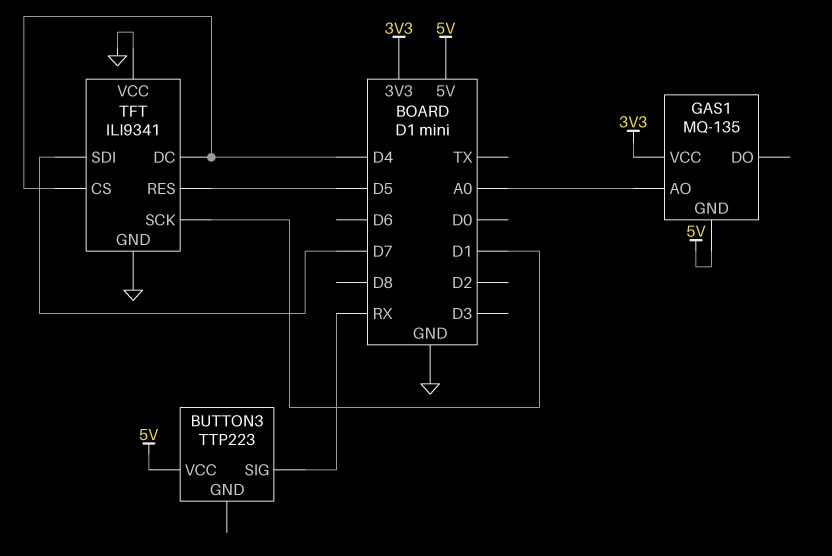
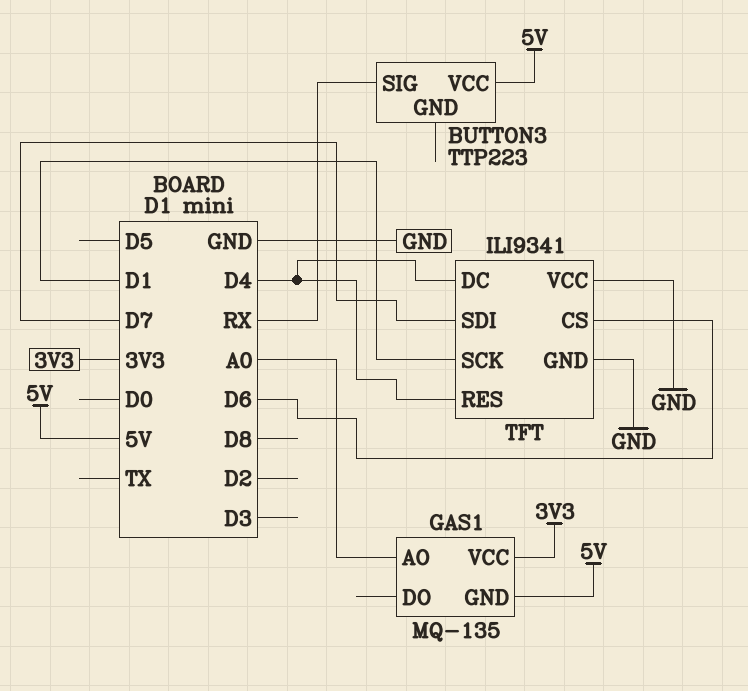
TFT pin CS: D4 -> D6
TFT pin RES: D5 -> D4

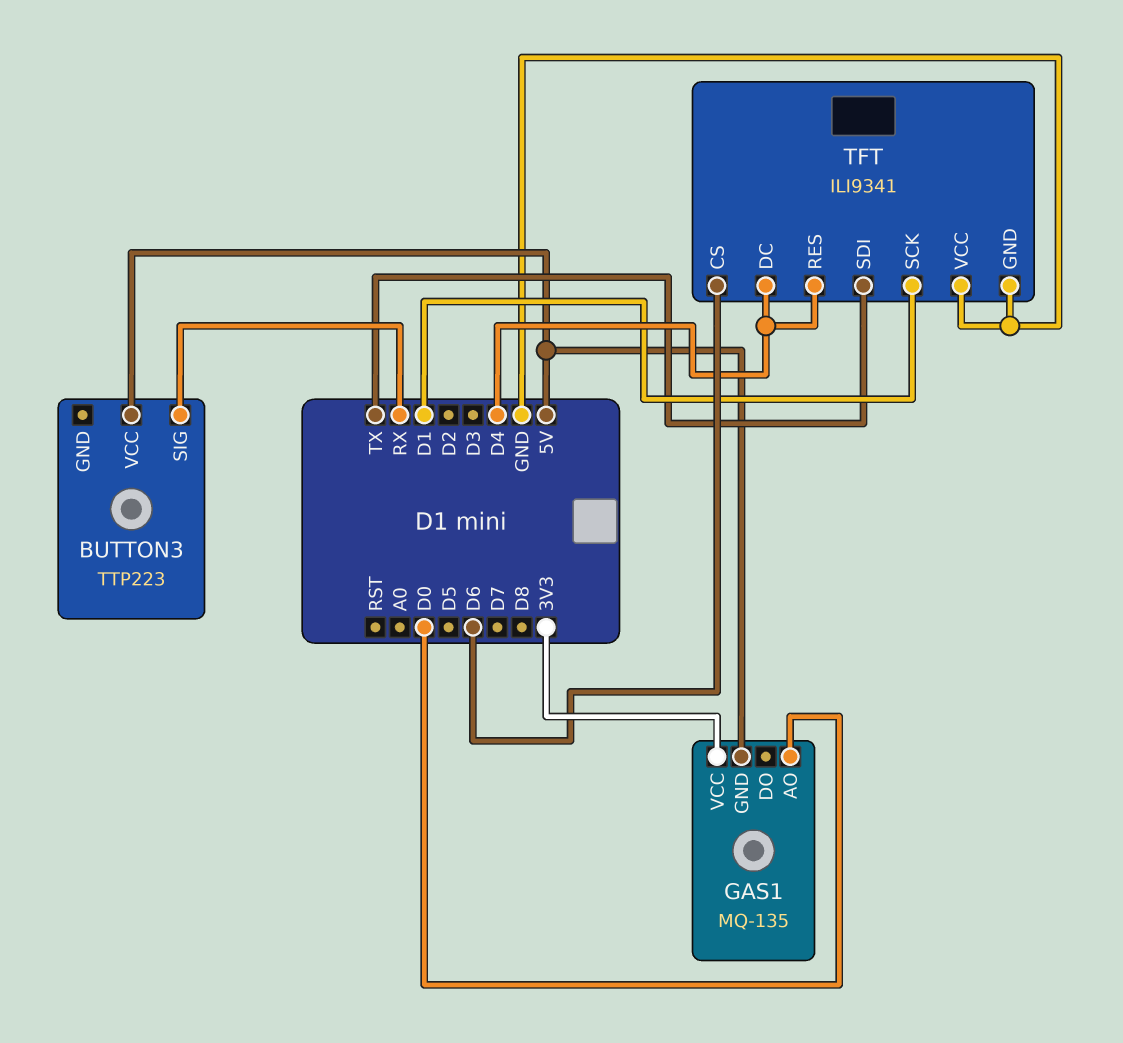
GAS1 pin AO: A0 -> D0
TFT pin SDI: D7 -> TX

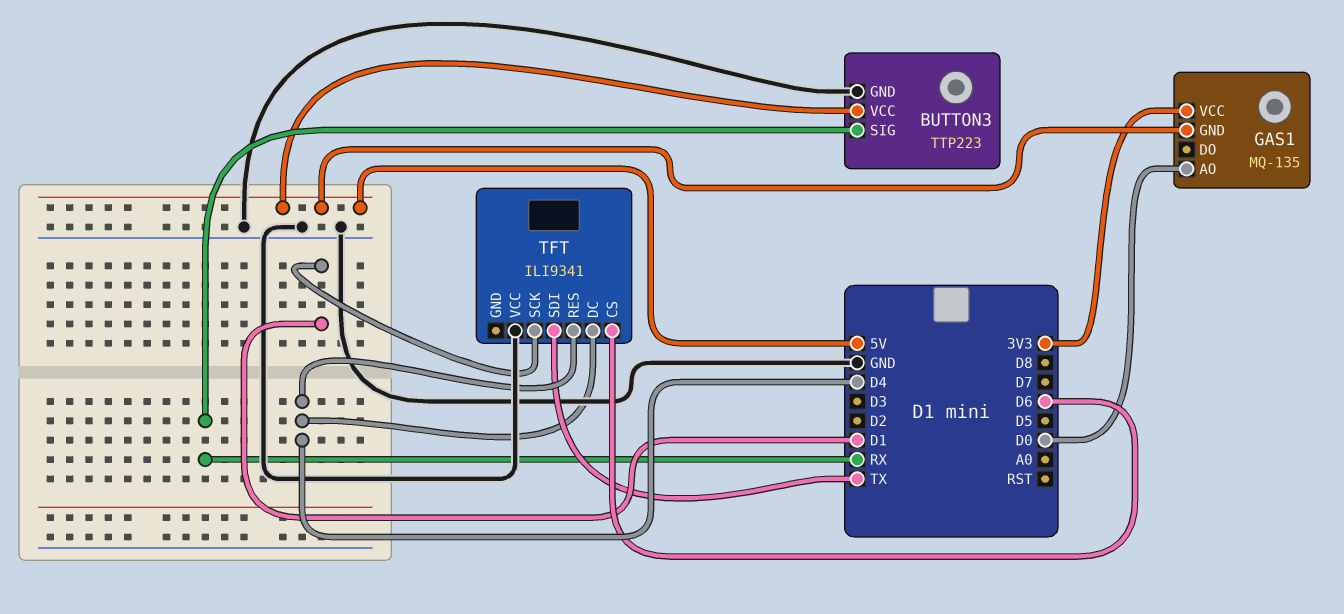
BUTTON3 pin GND: none -> GND
TFT pin GND: GND -> none

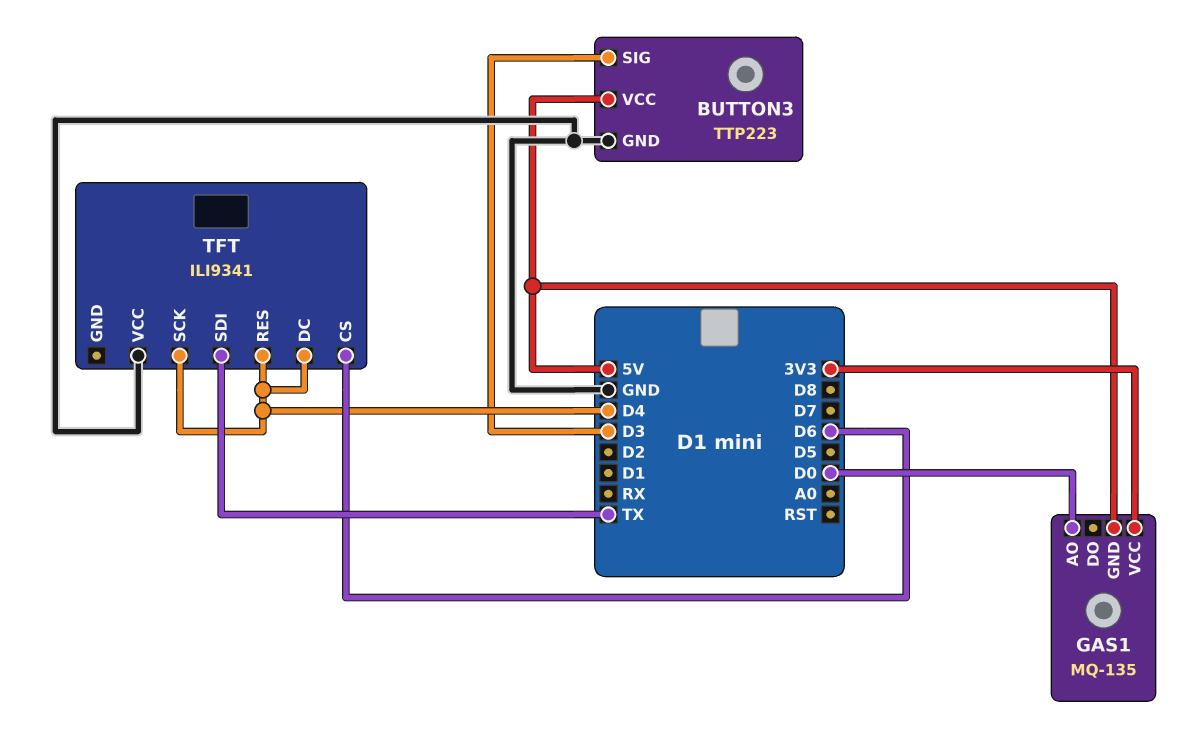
BUTTON3 pin SIG: RX -> D3
TFT pin SCK: D1 -> D4

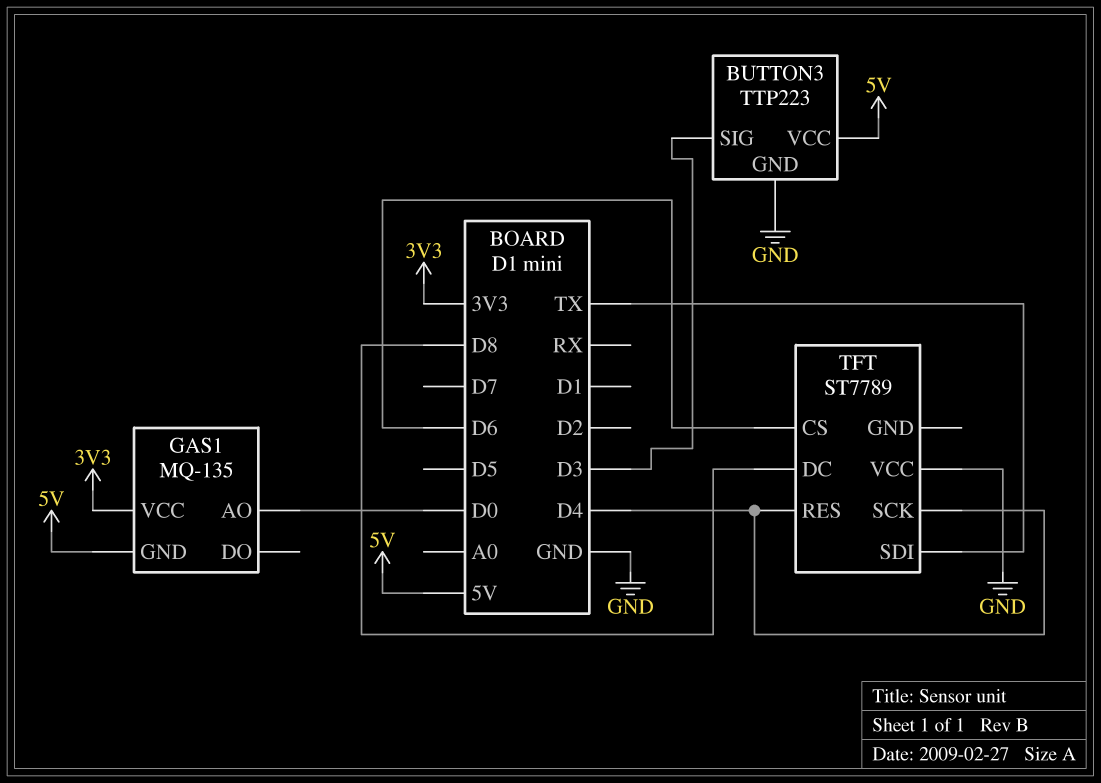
TFT: ILI9341 -> ST7789
TFT pin DC: D4 -> D8

